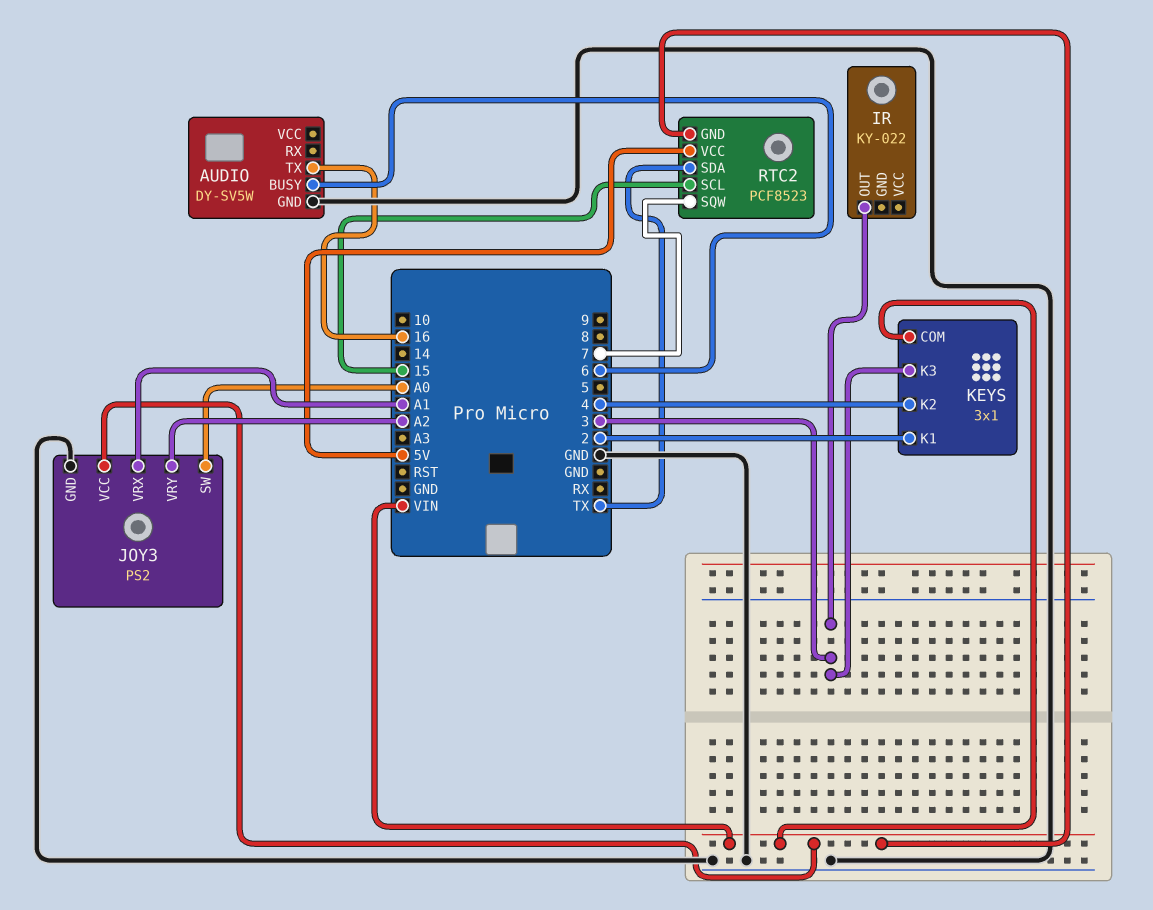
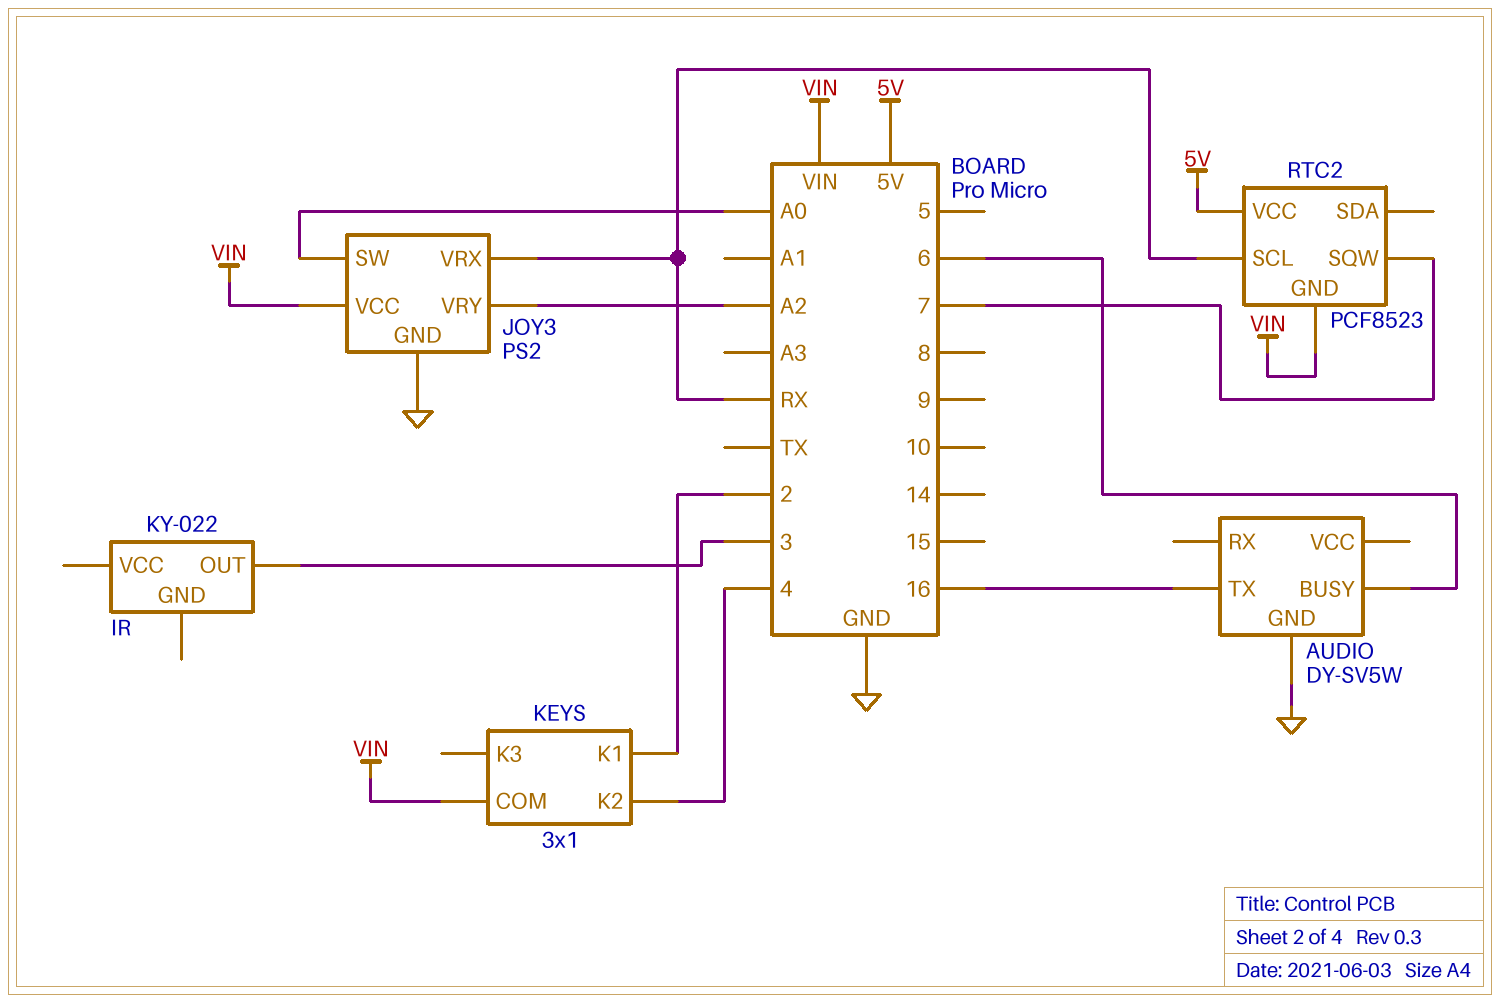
JOY3 pin VRX: A1 -> RX
KEYS pin K3: 3 -> none
RTC2 pin SCL: 15 -> RX
RTC2 pin SDA: TX -> none

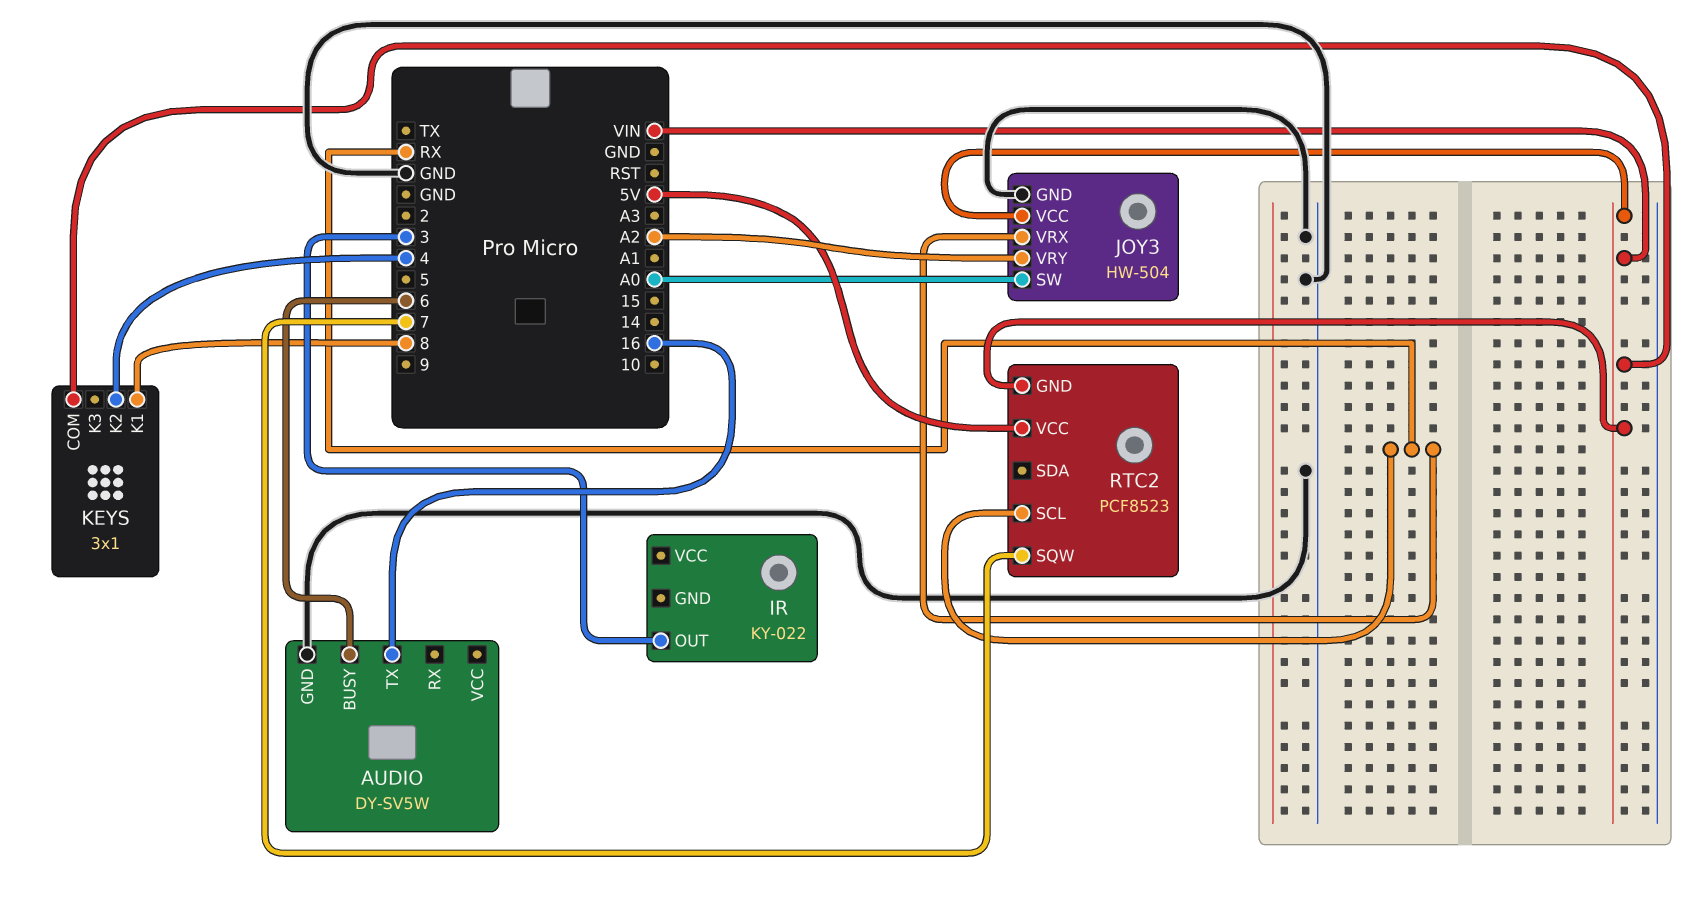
JOY3: PS2 -> HW-504
KEYS pin K1: 2 -> 8

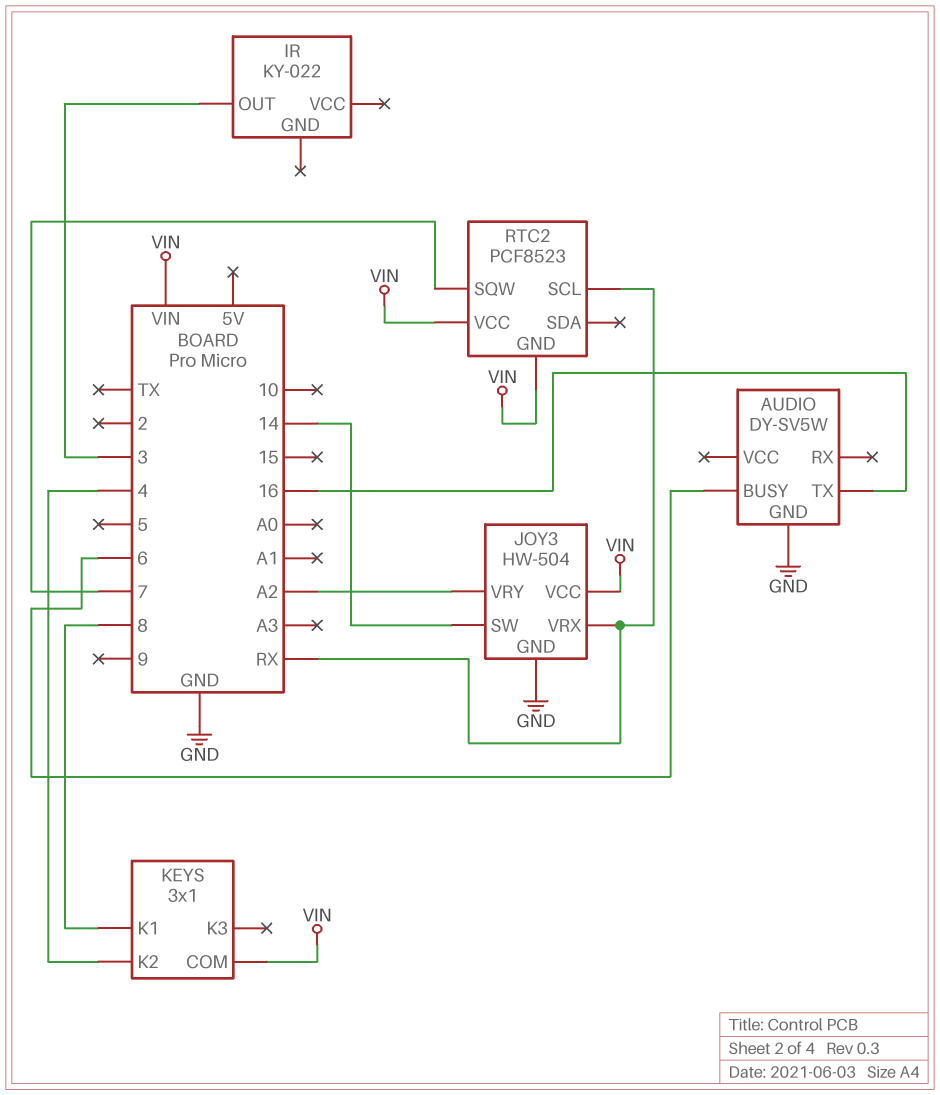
JOY3 pin SW: A0 -> 14
RTC2 pin VCC: 5V -> VIN

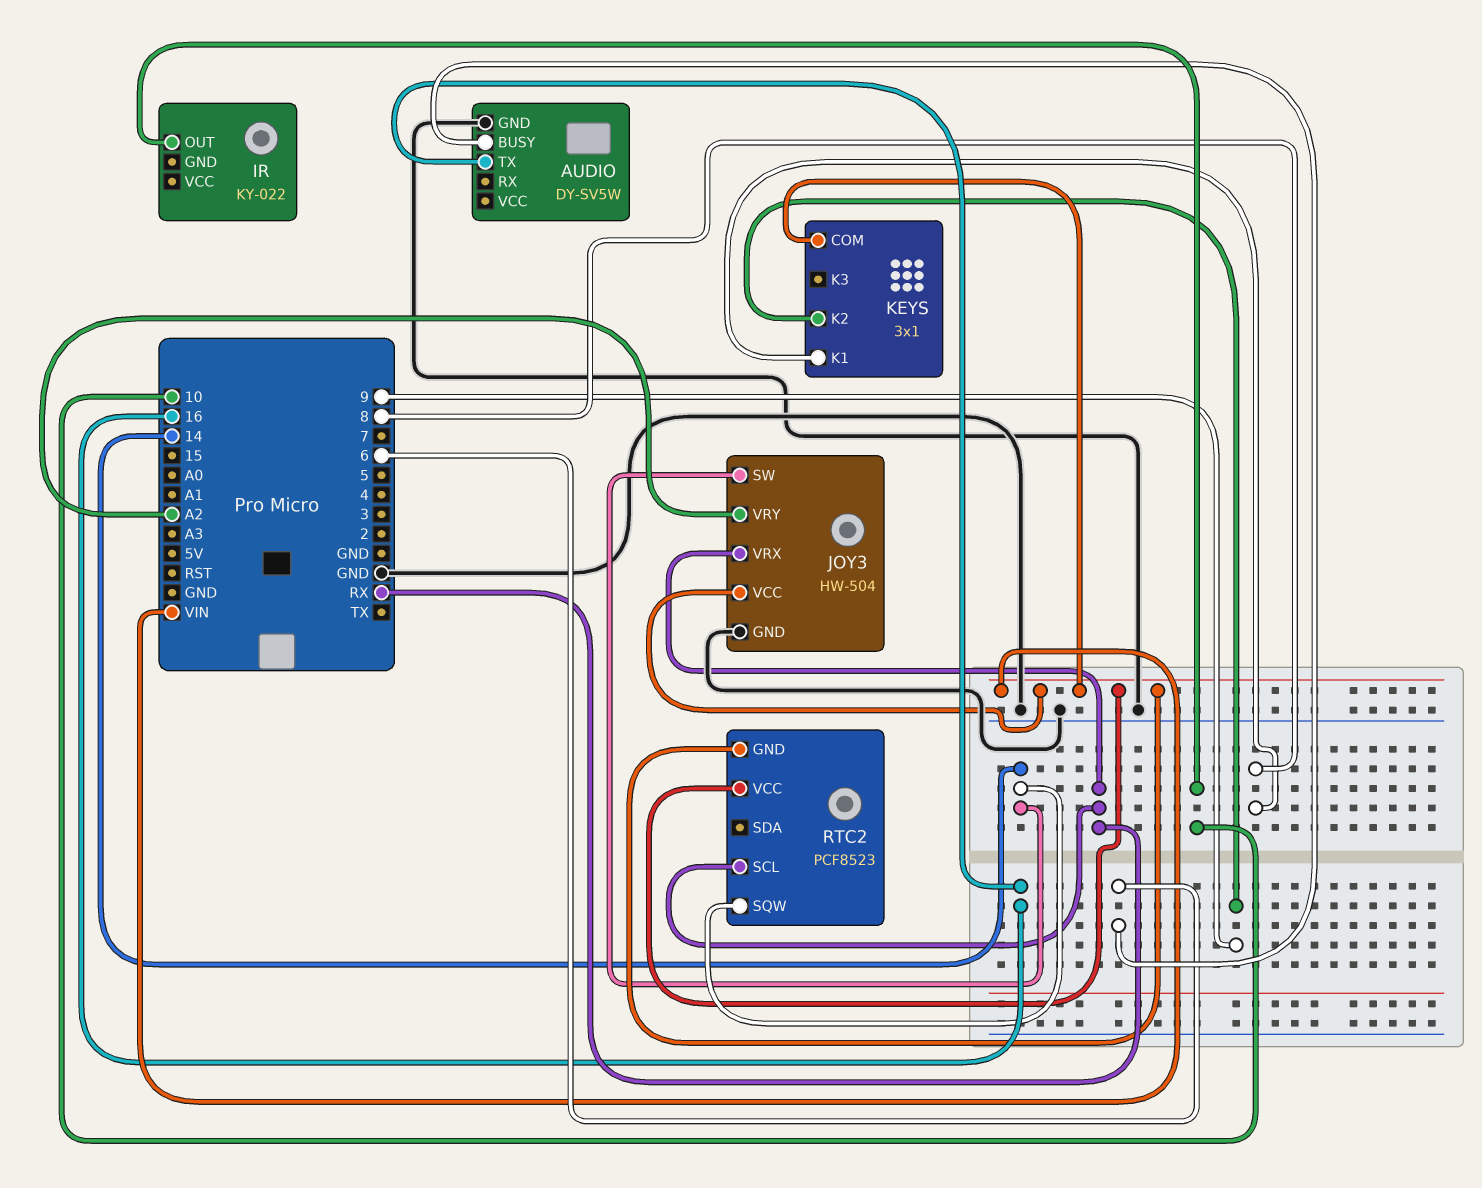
IR pin OUT: 3 -> 10
KEYS pin K2: 4 -> 9
RTC2 pin SQW: 7 -> 14

